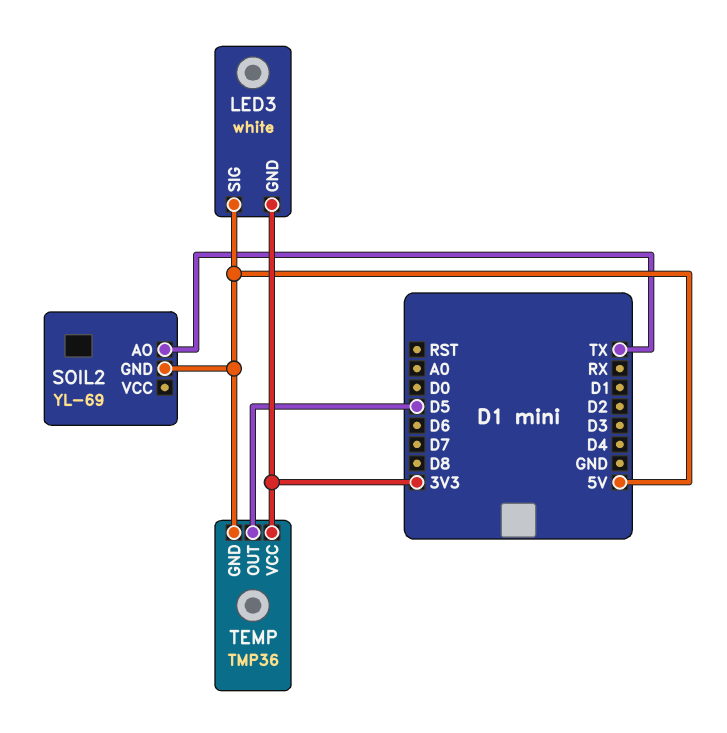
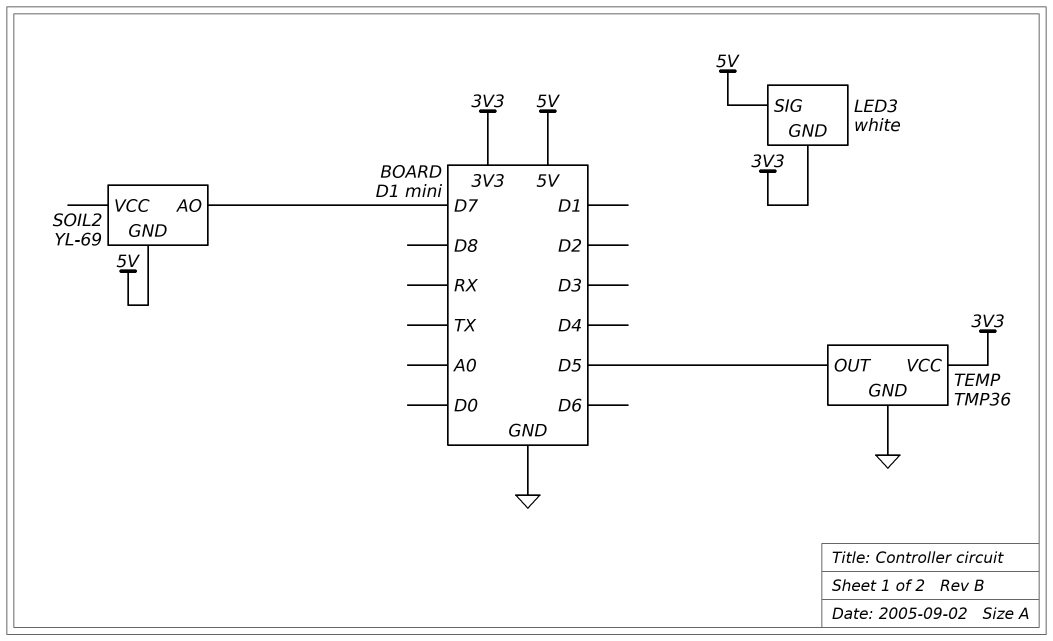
SOIL2 pin AO: TX -> D7
TEMP pin GND: 5V -> GND

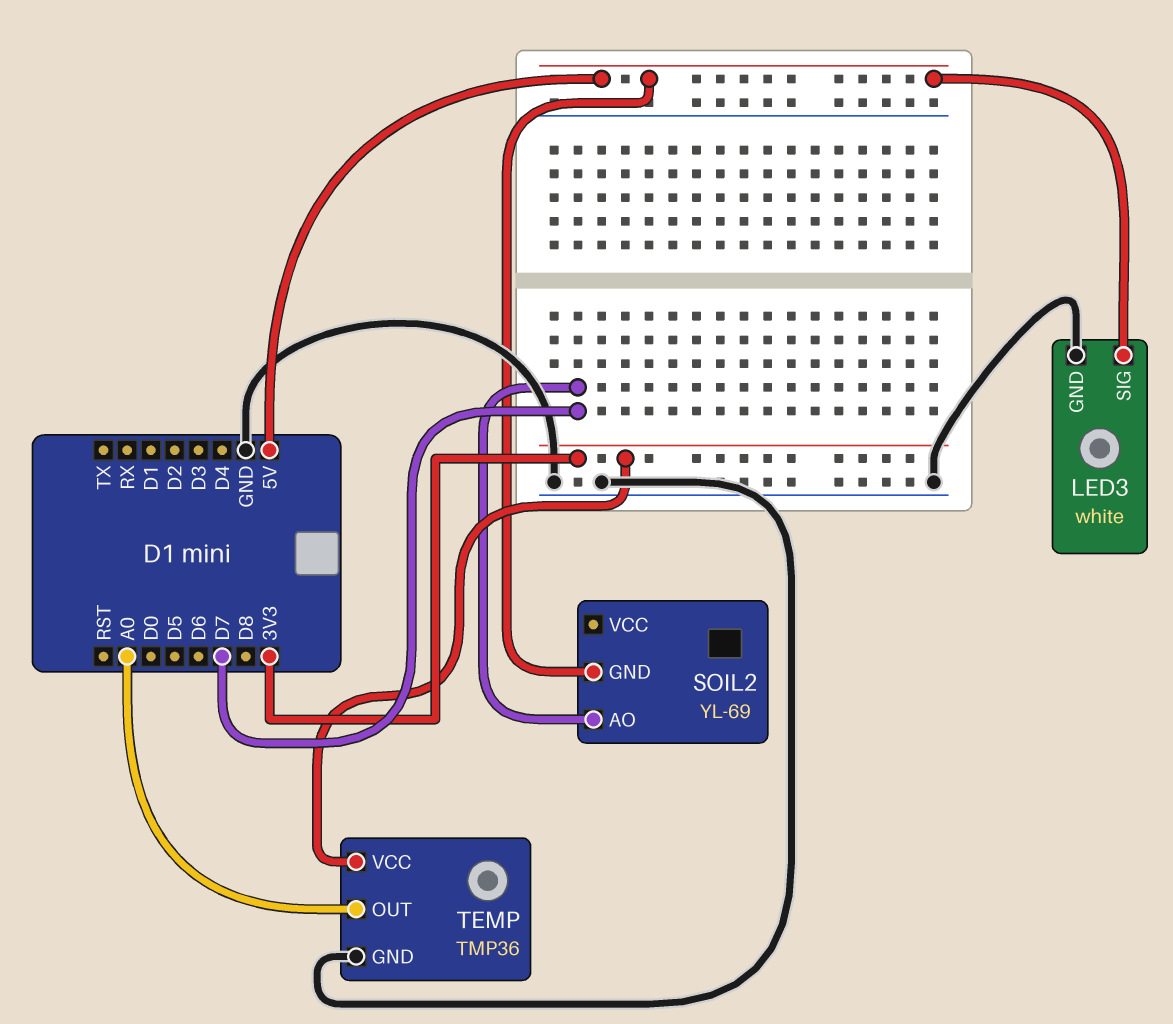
LED3 pin GND: 3V3 -> GND
TEMP pin OUT: D5 -> A0

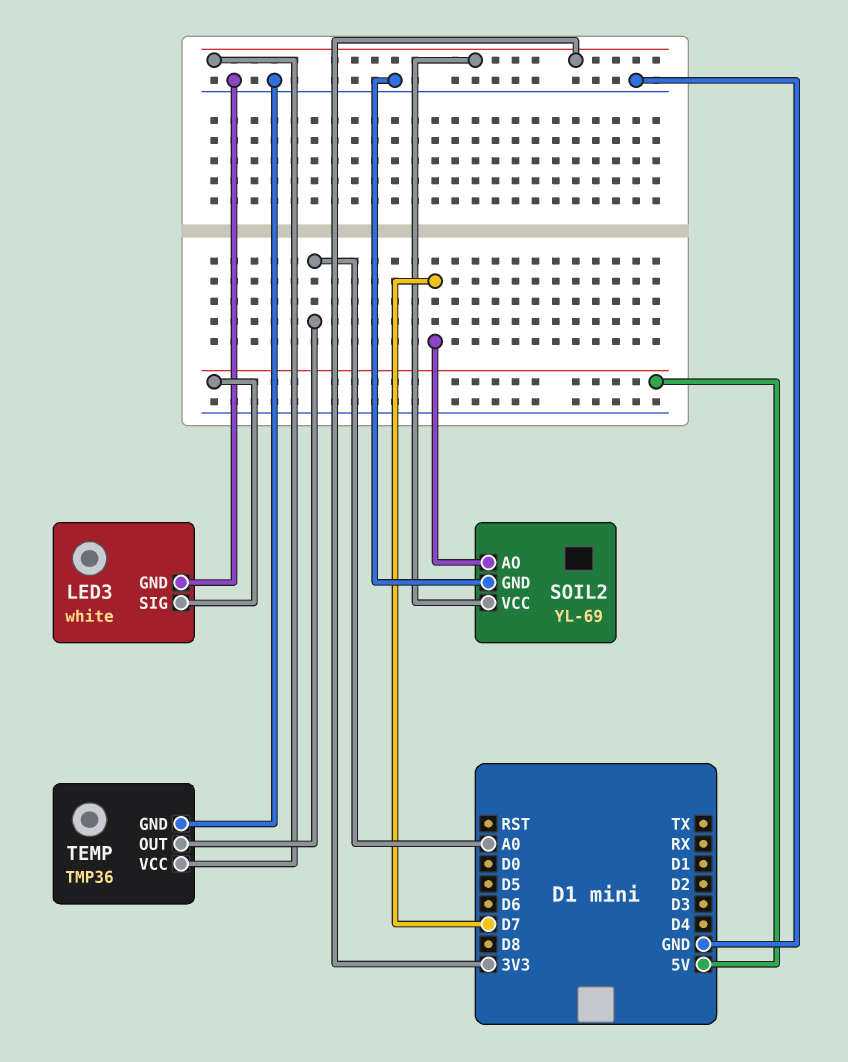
SOIL2 pin GND: 5V -> GND
SOIL2 pin VCC: none -> 3V3

